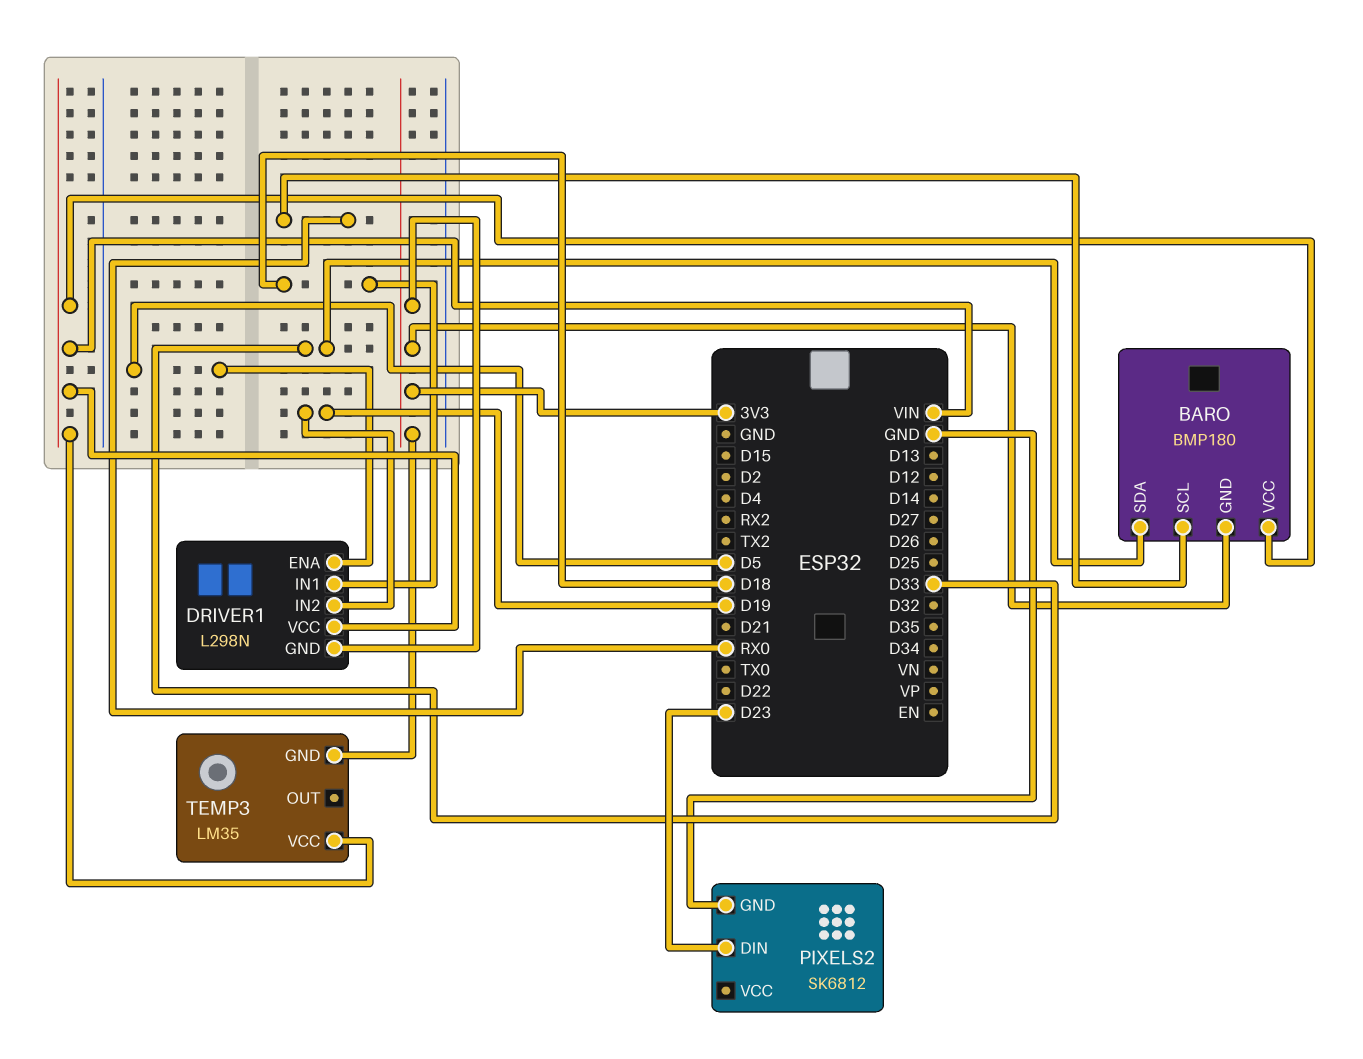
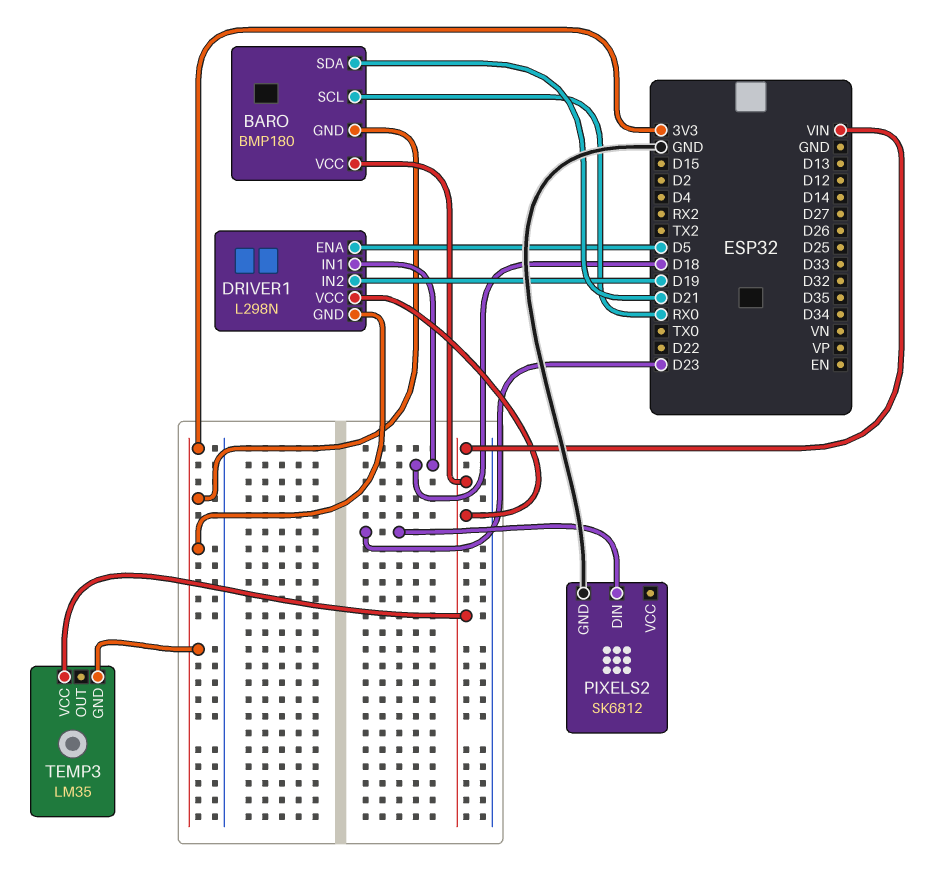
BARO pin SDA: D33 -> D21

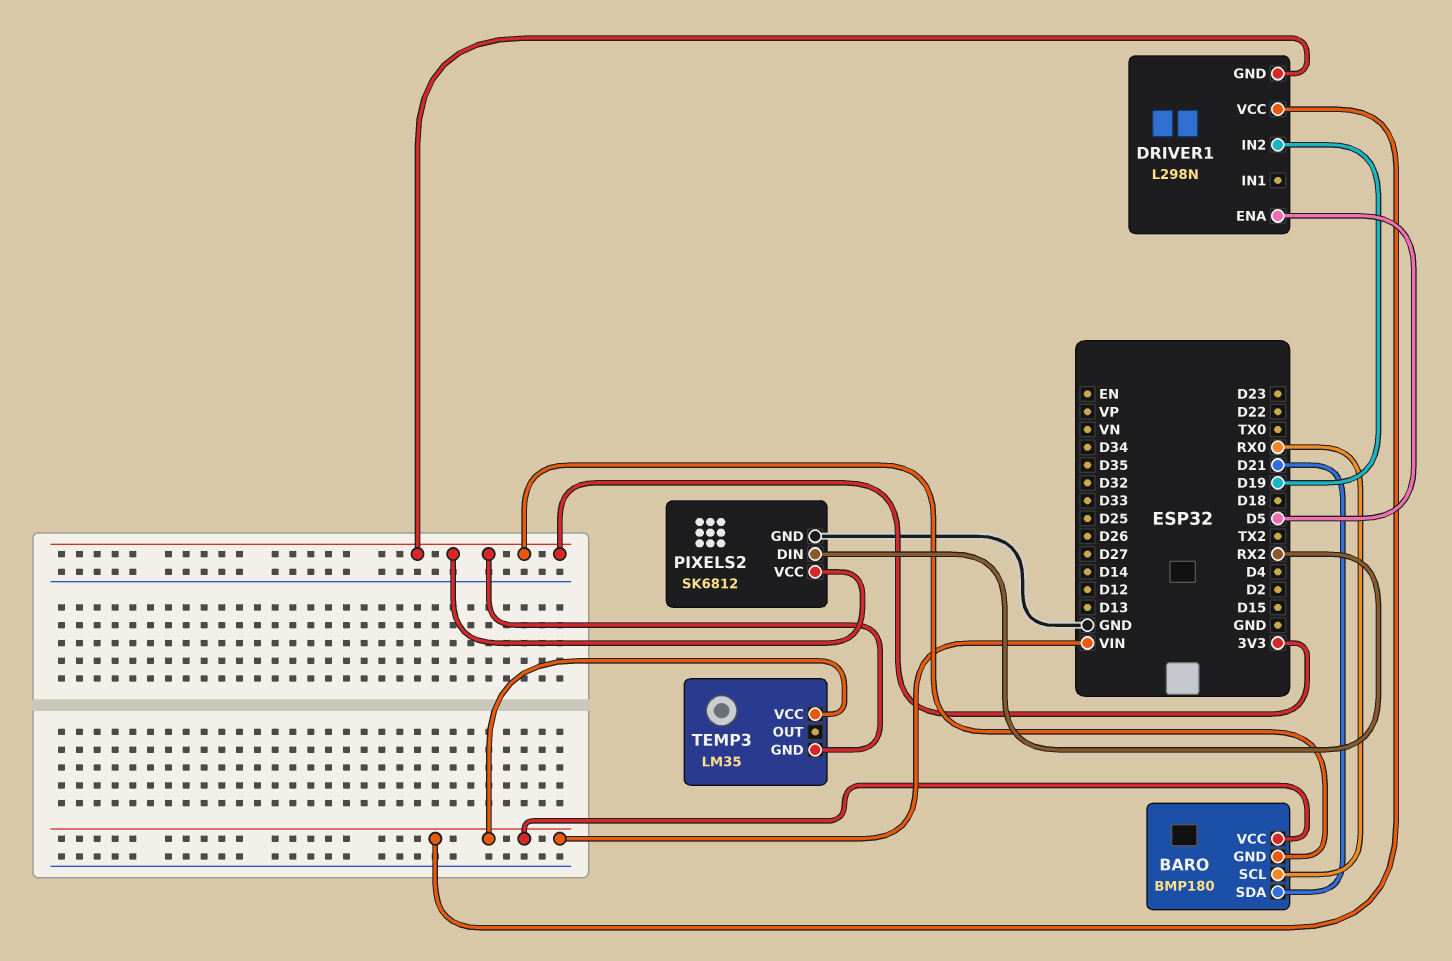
DRIVER1 pin IN1: D18 -> none
PIXELS2 pin DIN: D23 -> RX2
PIXELS2 pin VCC: none -> 3V3

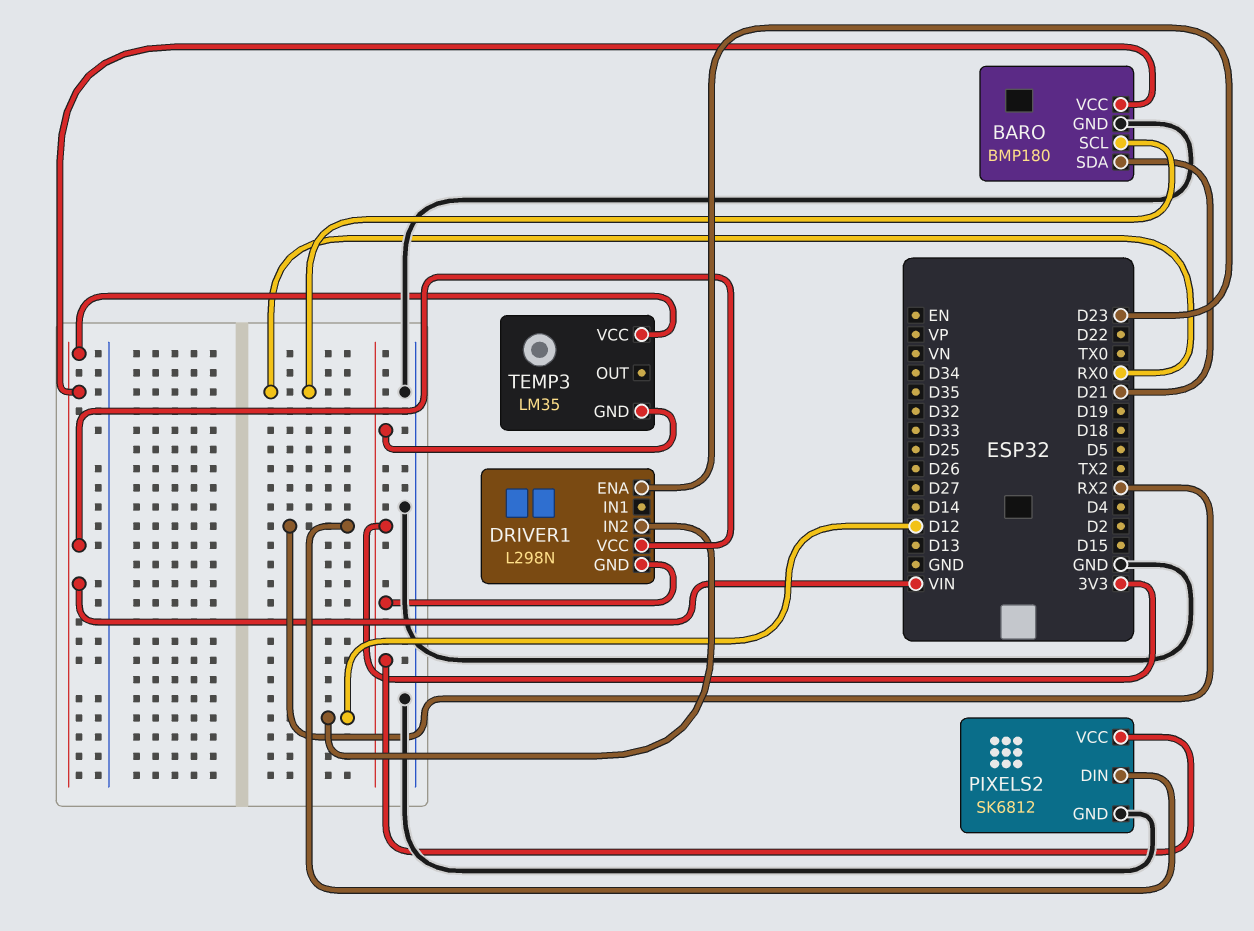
BARO pin GND: 3V3 -> GND
DRIVER1 pin ENA: D5 -> D23
DRIVER1 pin IN2: D19 -> D12

